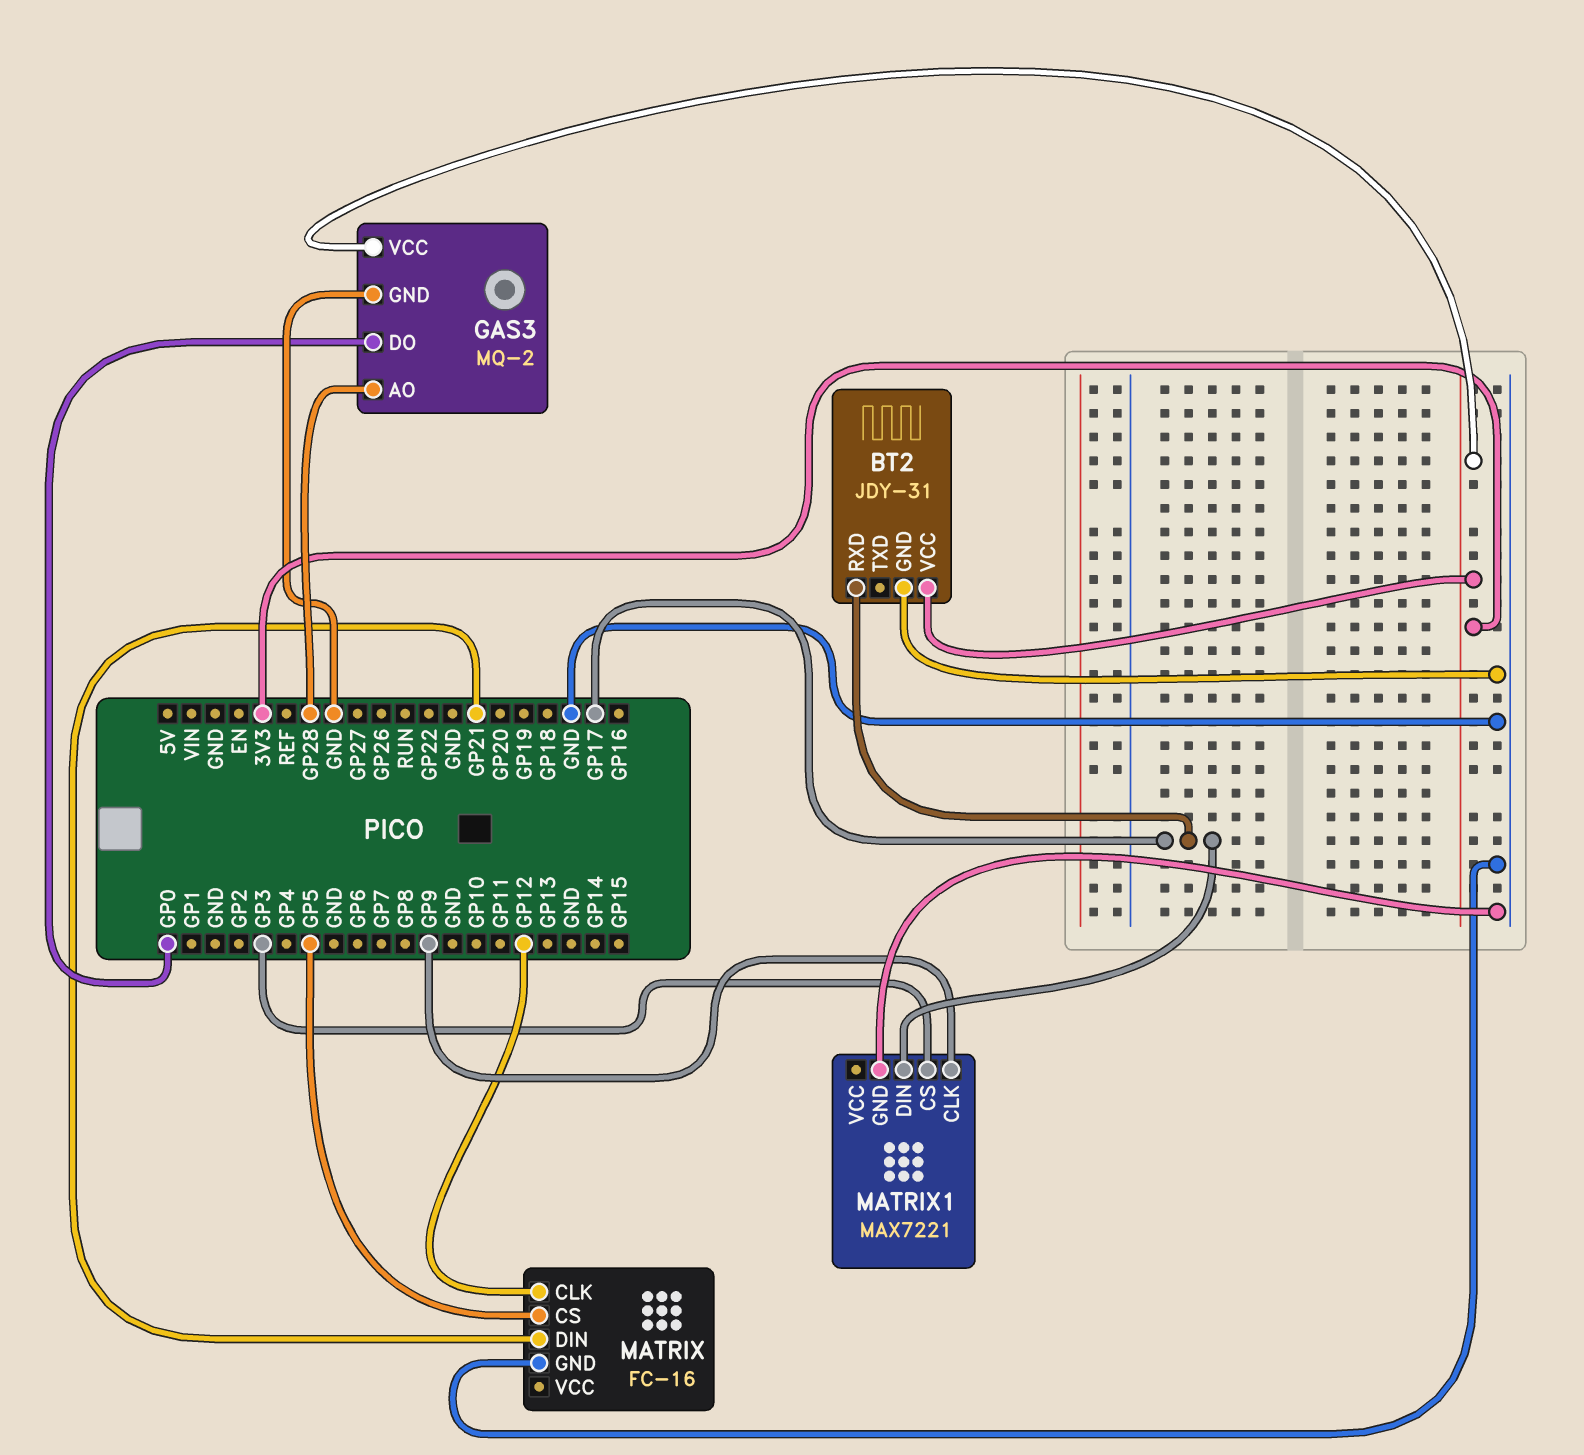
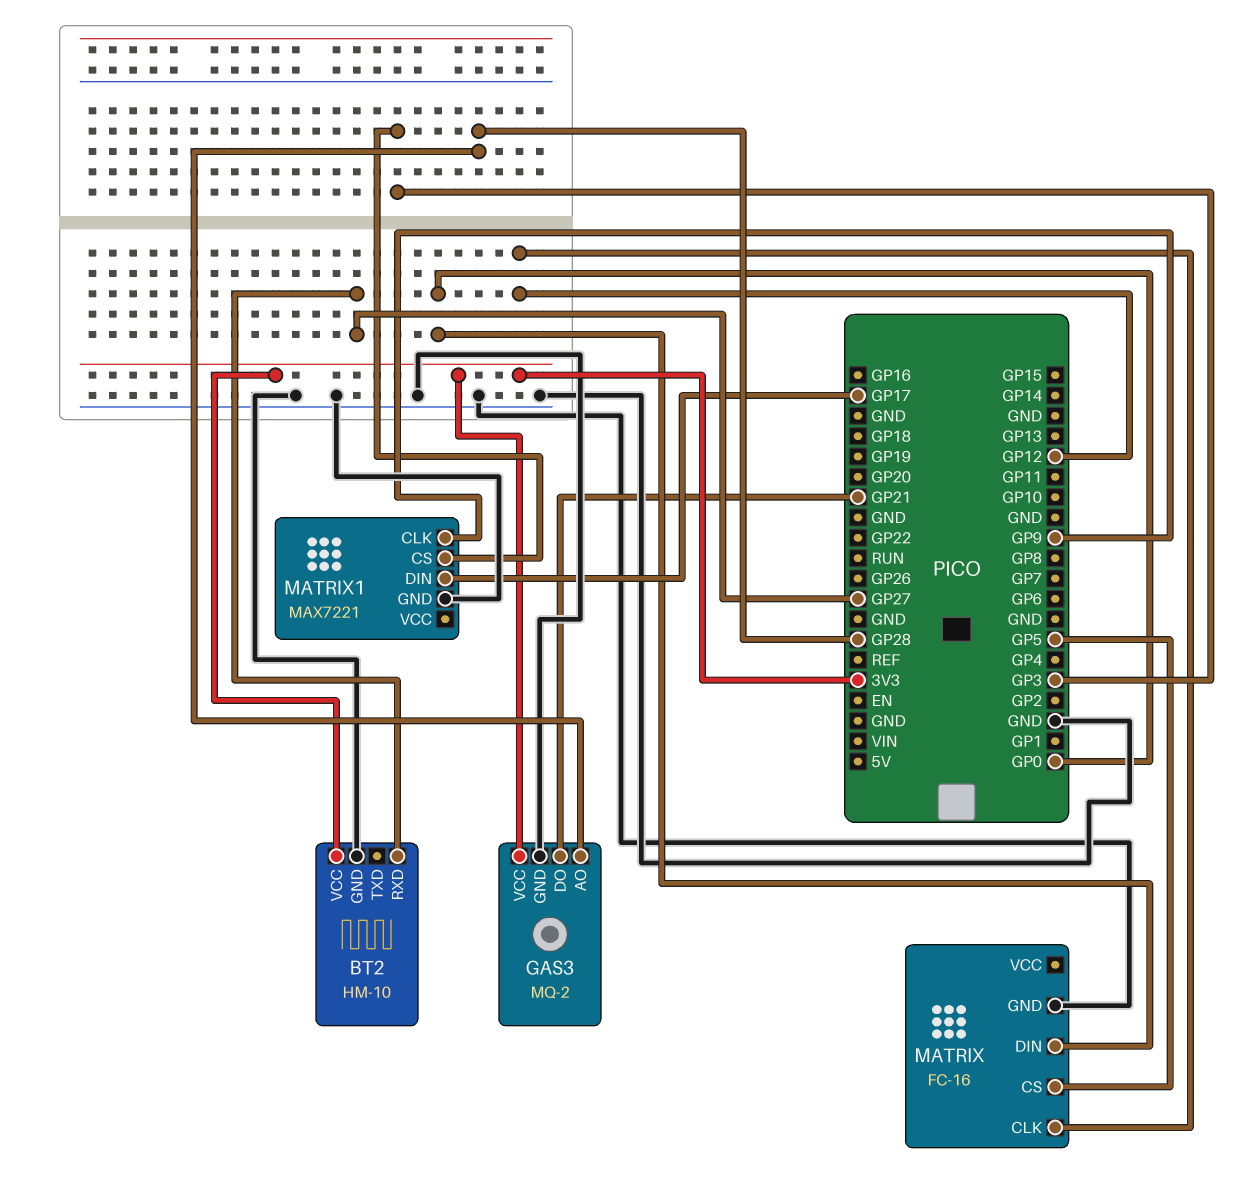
BT2: JDY-31 -> HM-10
BT2 pin RXD: GP17 -> GP27
GAS3 pin DO: GP0 -> GP21
MATRIX pin DIN: GP21 -> GP0

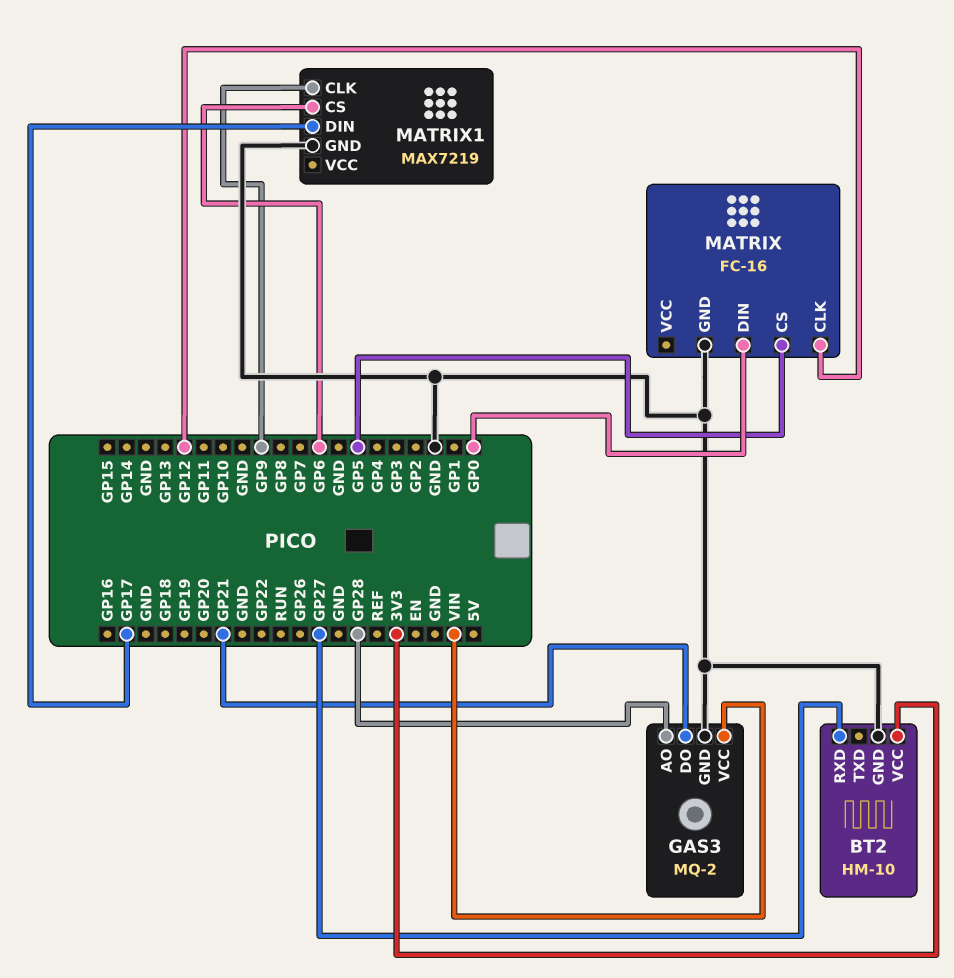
GAS3 pin VCC: 3V3 -> VIN
MATRIX1: MAX7221 -> MAX7219
MATRIX1 pin CS: GP3 -> GP6

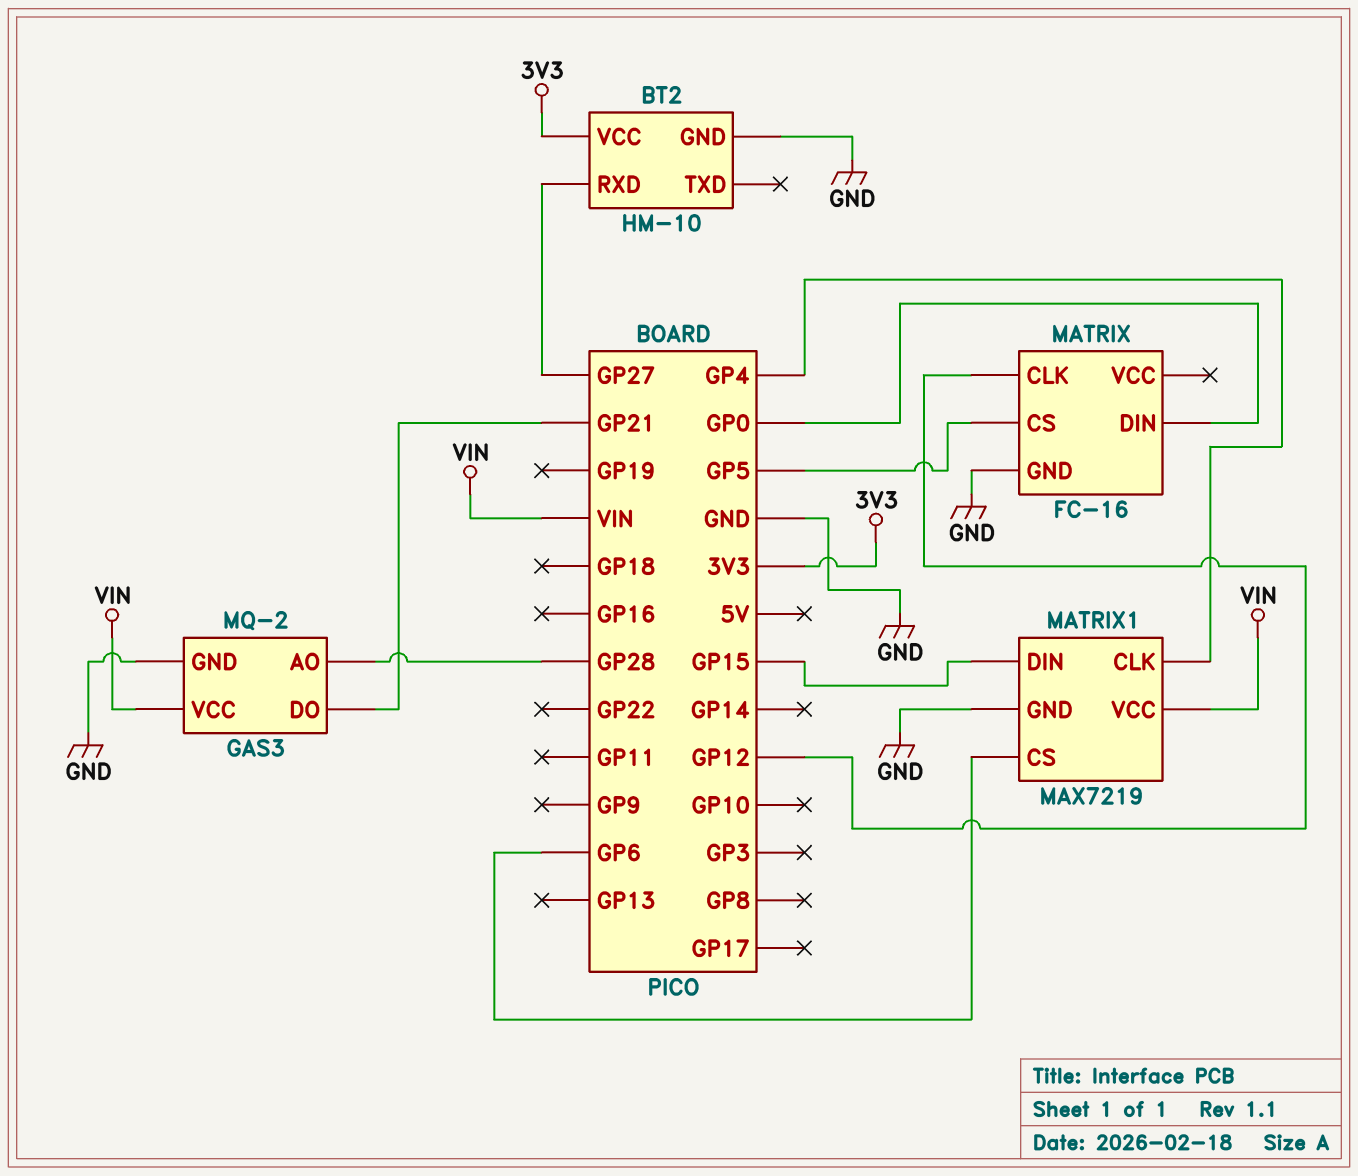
MATRIX1 pin CLK: GP9 -> GP4
MATRIX1 pin DIN: GP17 -> GP15
MATRIX1 pin VCC: none -> VIN

